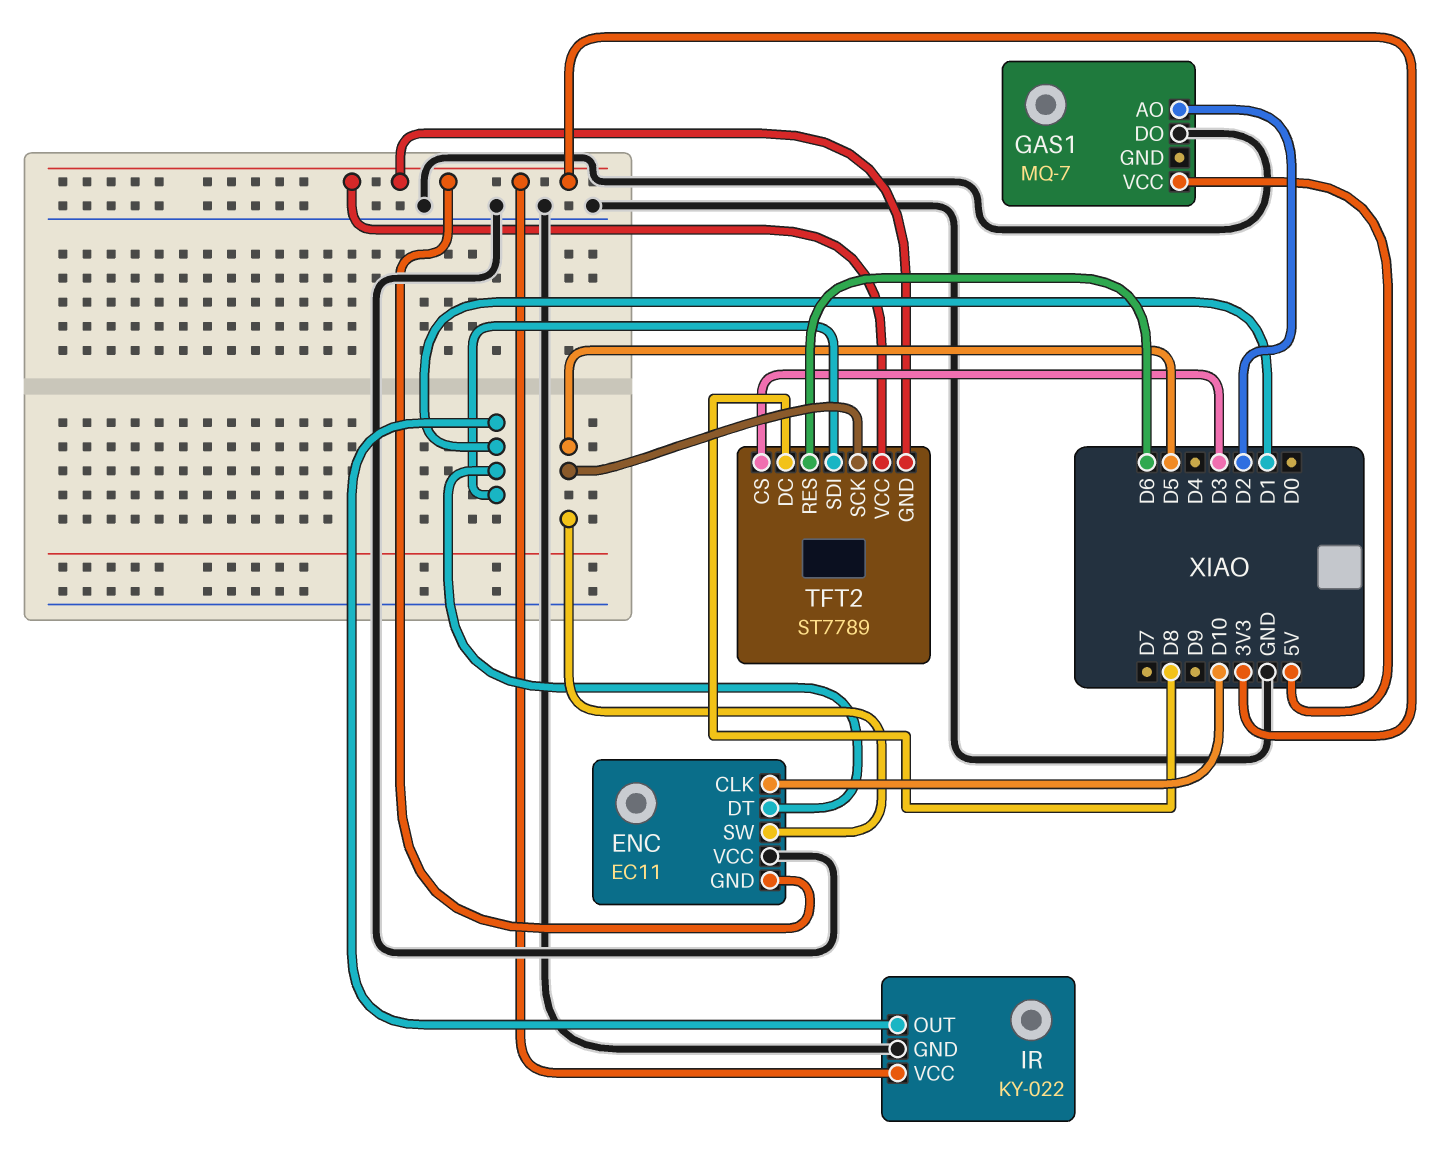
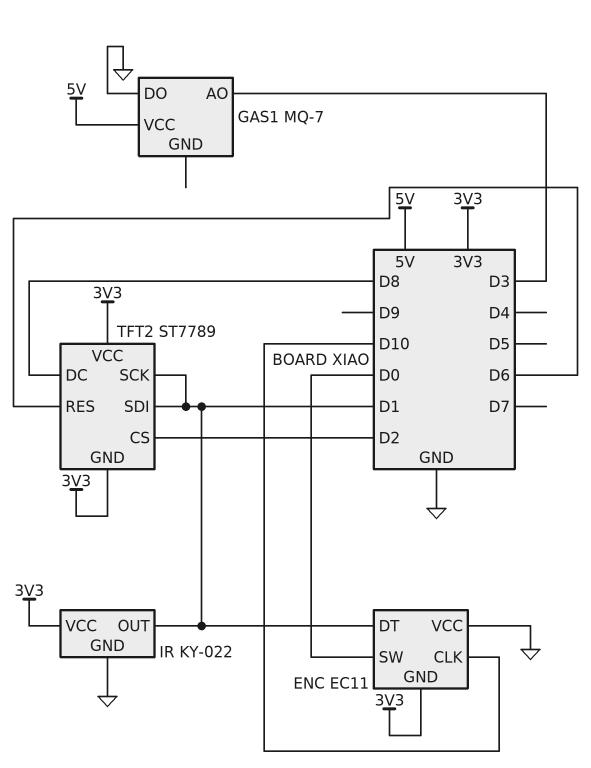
ENC pin SW: D5 -> D0
GAS1 pin AO: D2 -> D3
TFT2 pin CS: D3 -> D2
TFT2 pin SCK: D5 -> D1

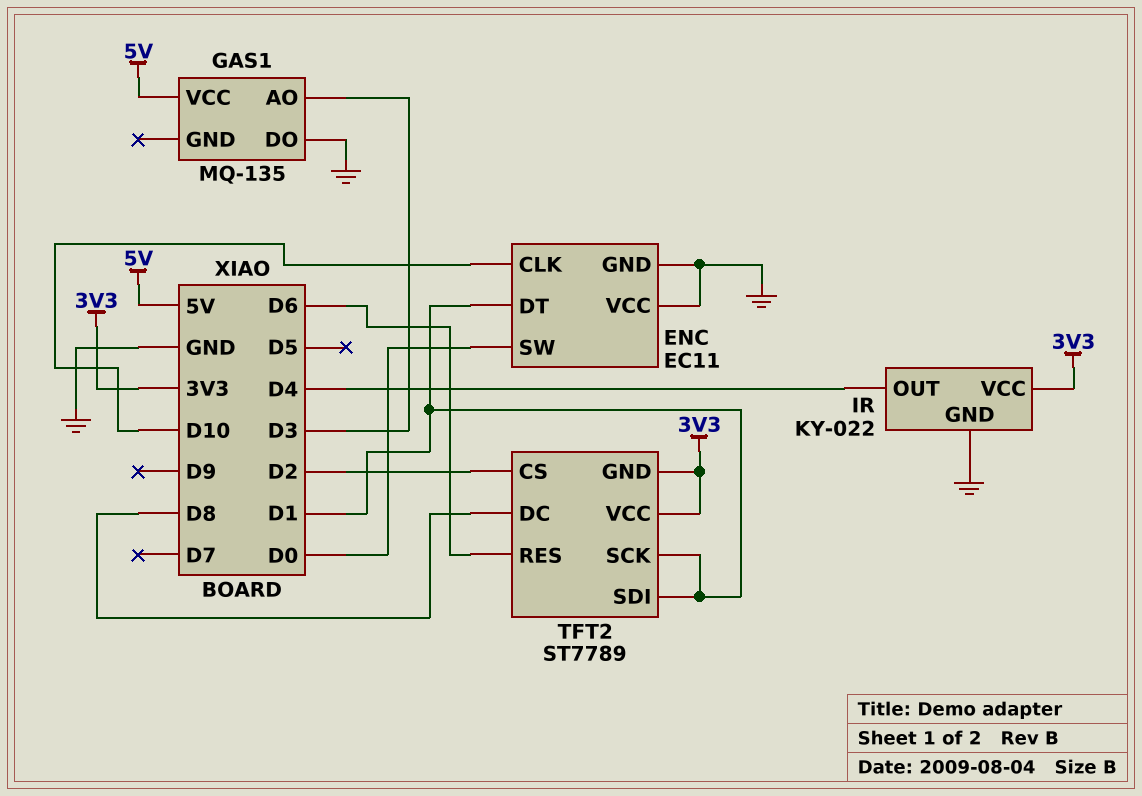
ENC pin GND: 3V3 -> GND
GAS1: MQ-7 -> MQ-135
IR pin OUT: D1 -> D4

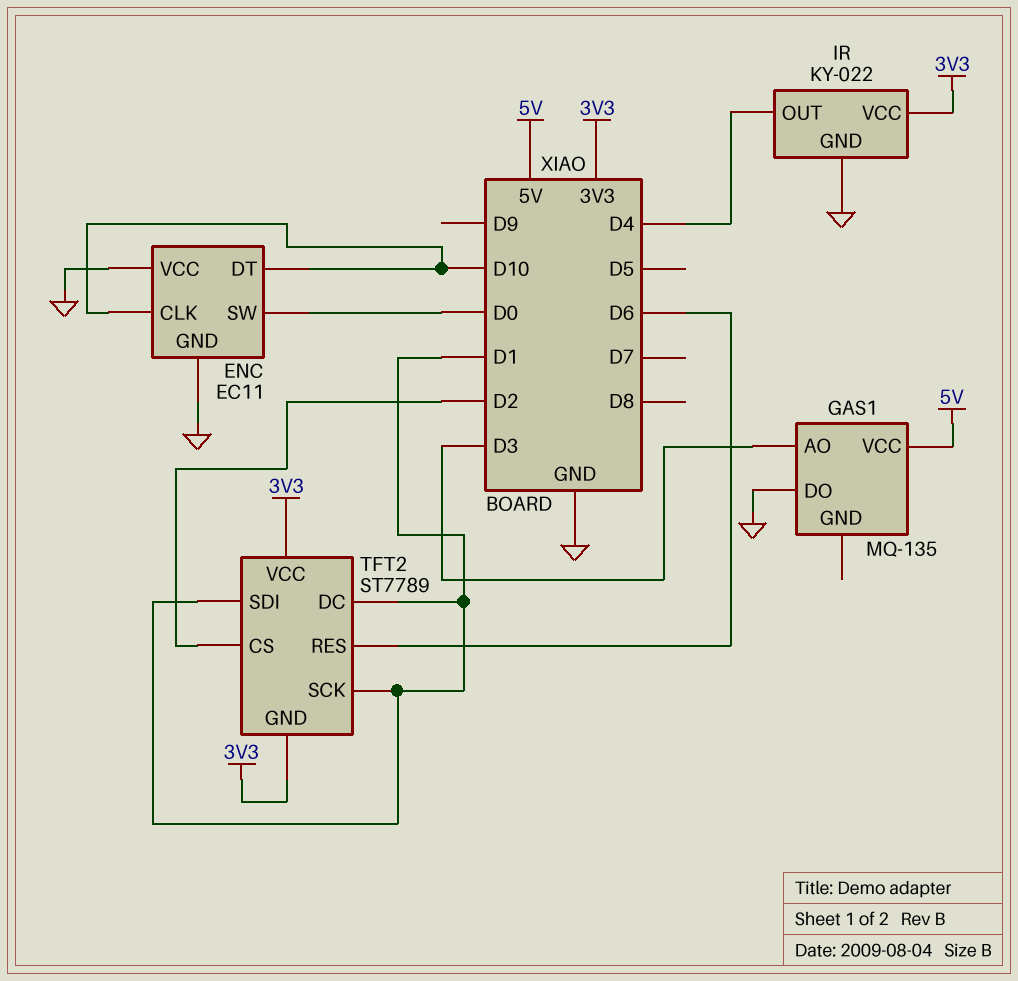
ENC pin DT: D1 -> D10
TFT2 pin DC: D8 -> D1

